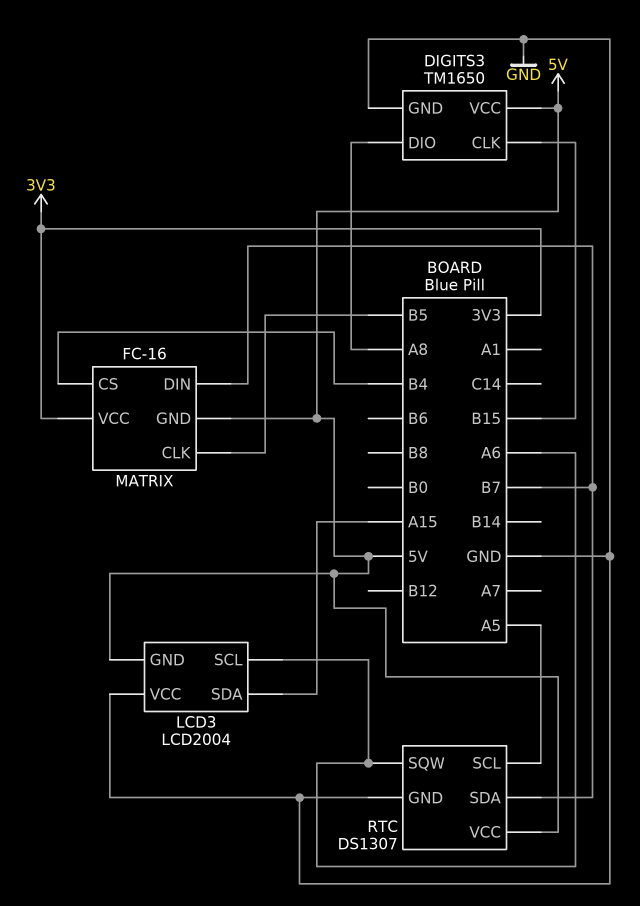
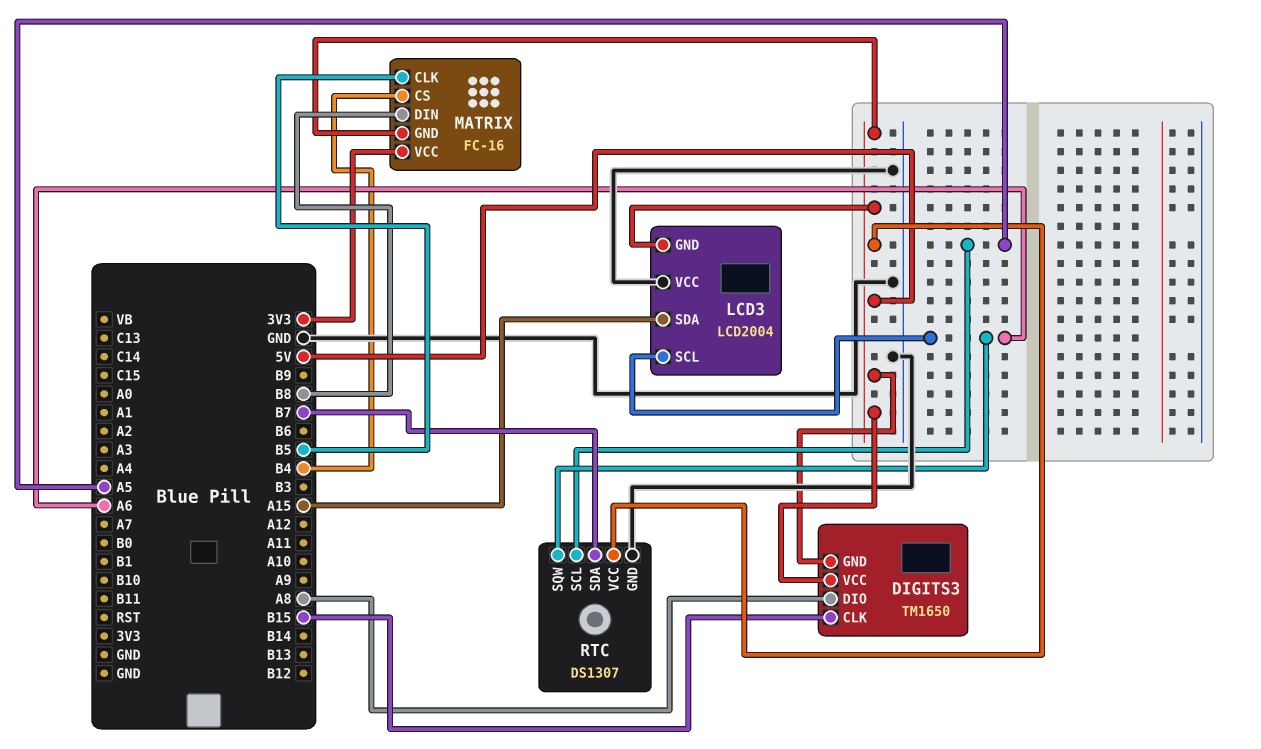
DIGITS3 pin GND: GND -> 5V
MATRIX pin DIN: B7 -> B8

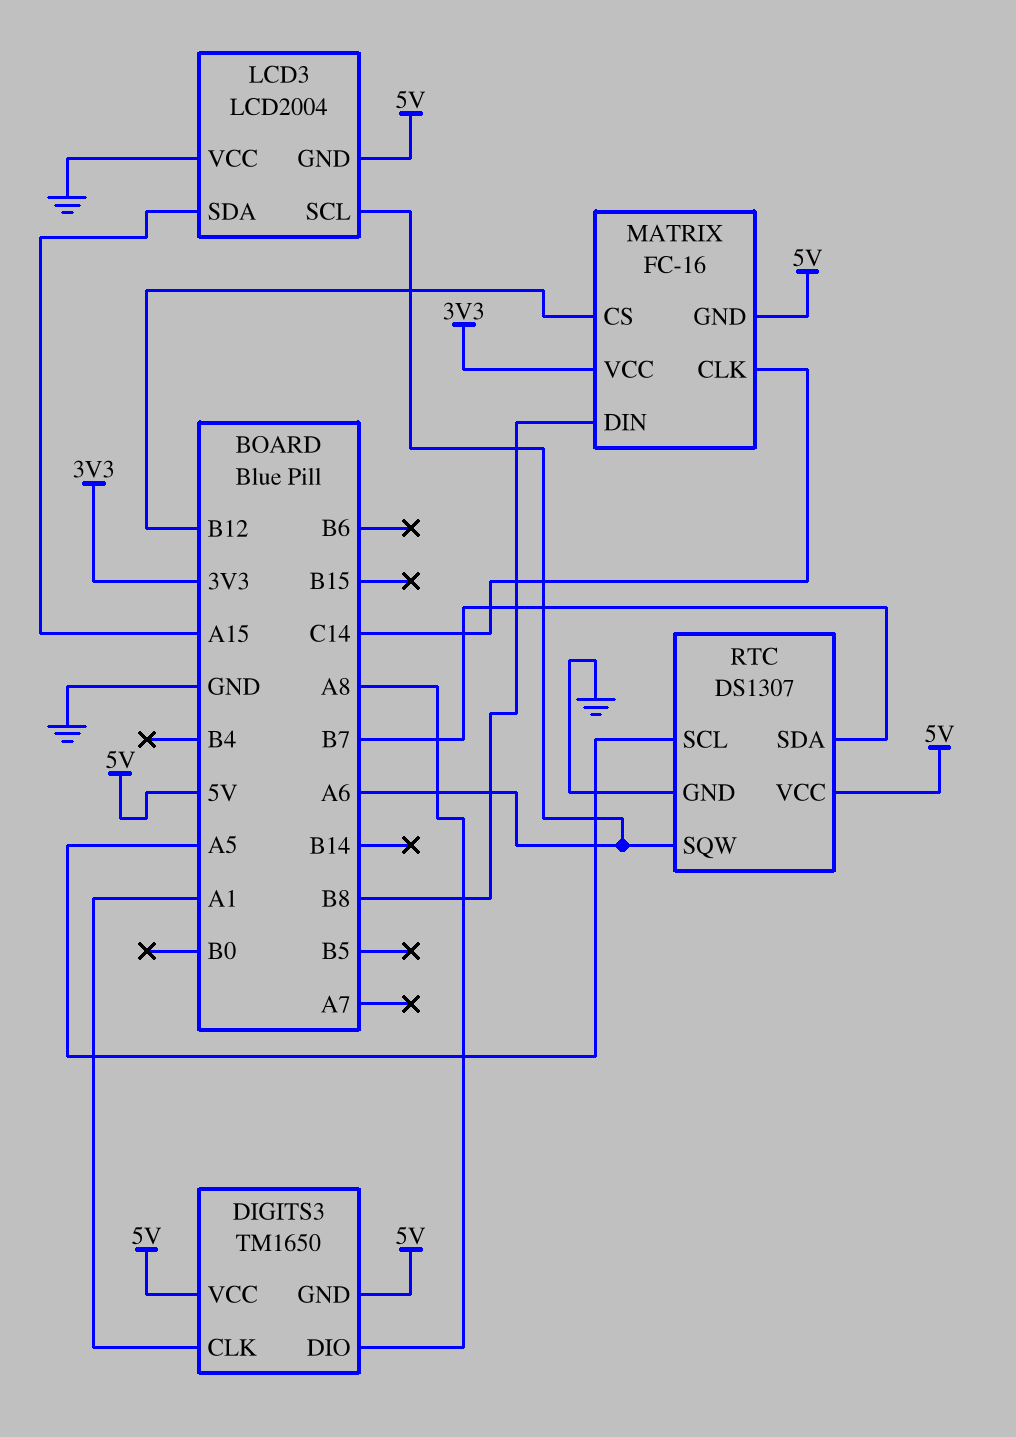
DIGITS3 pin CLK: B15 -> A1
MATRIX pin CLK: B5 -> C14
MATRIX pin CS: B4 -> B12

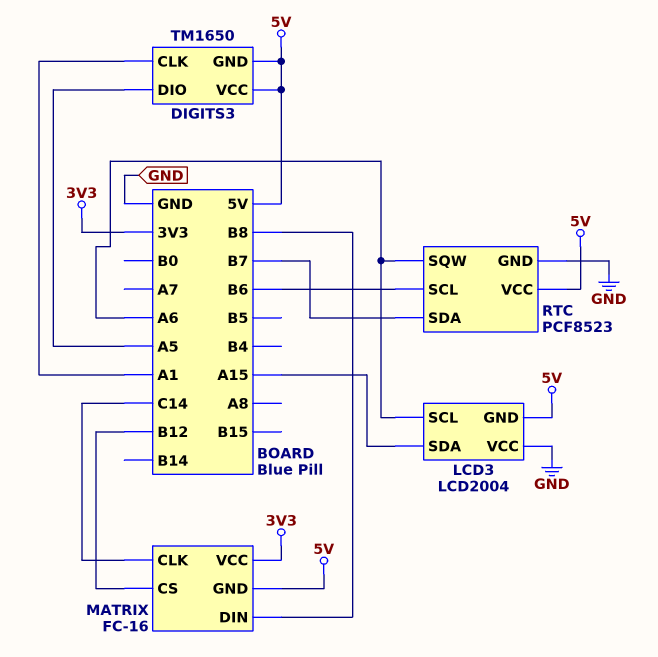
DIGITS3 pin DIO: A8 -> A5
RTC: DS1307 -> PCF8523
RTC pin SCL: A5 -> B6

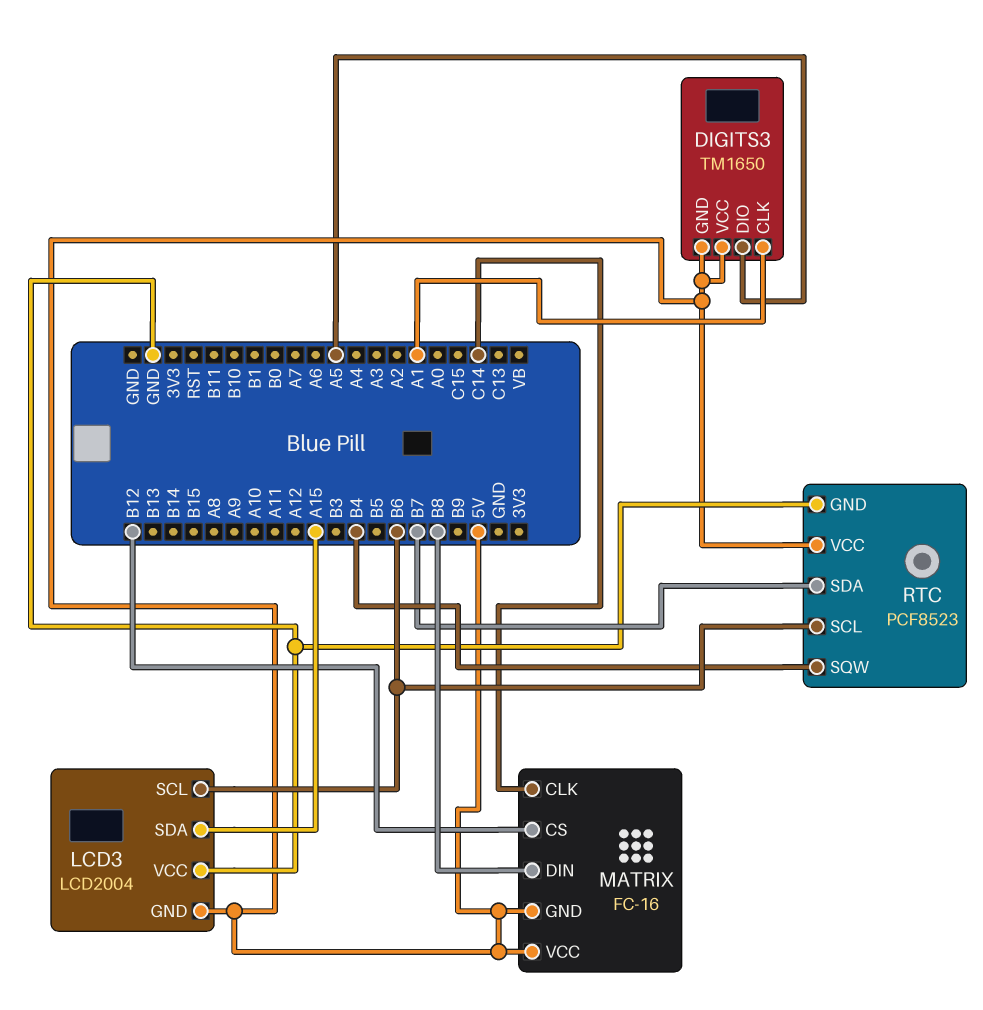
LCD3 pin SCL: A6 -> B6
MATRIX pin VCC: 3V3 -> 5V
RTC pin SQW: A6 -> B4

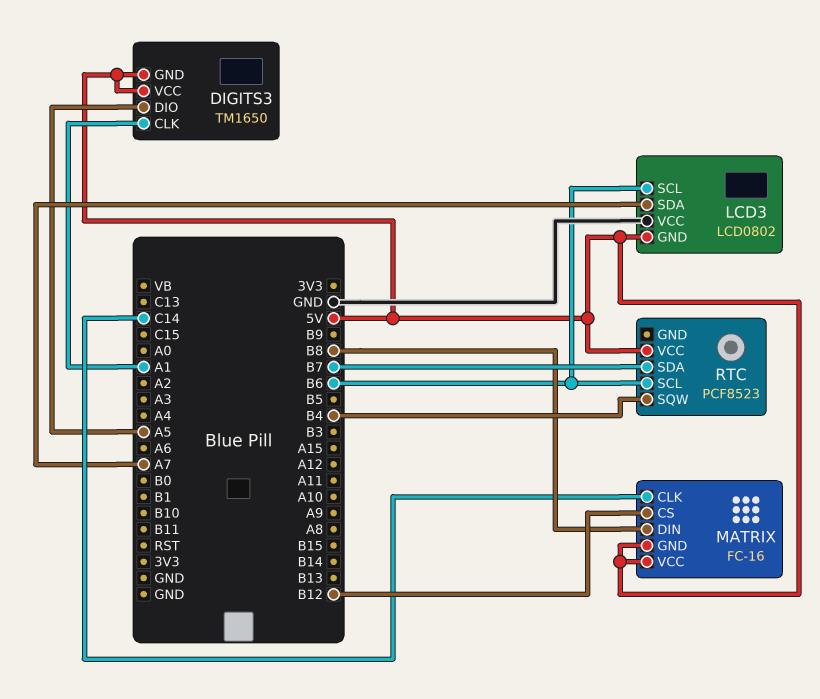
LCD3: LCD2004 -> LCD0802
LCD3 pin SDA: A15 -> A7
RTC pin GND: GND -> none

